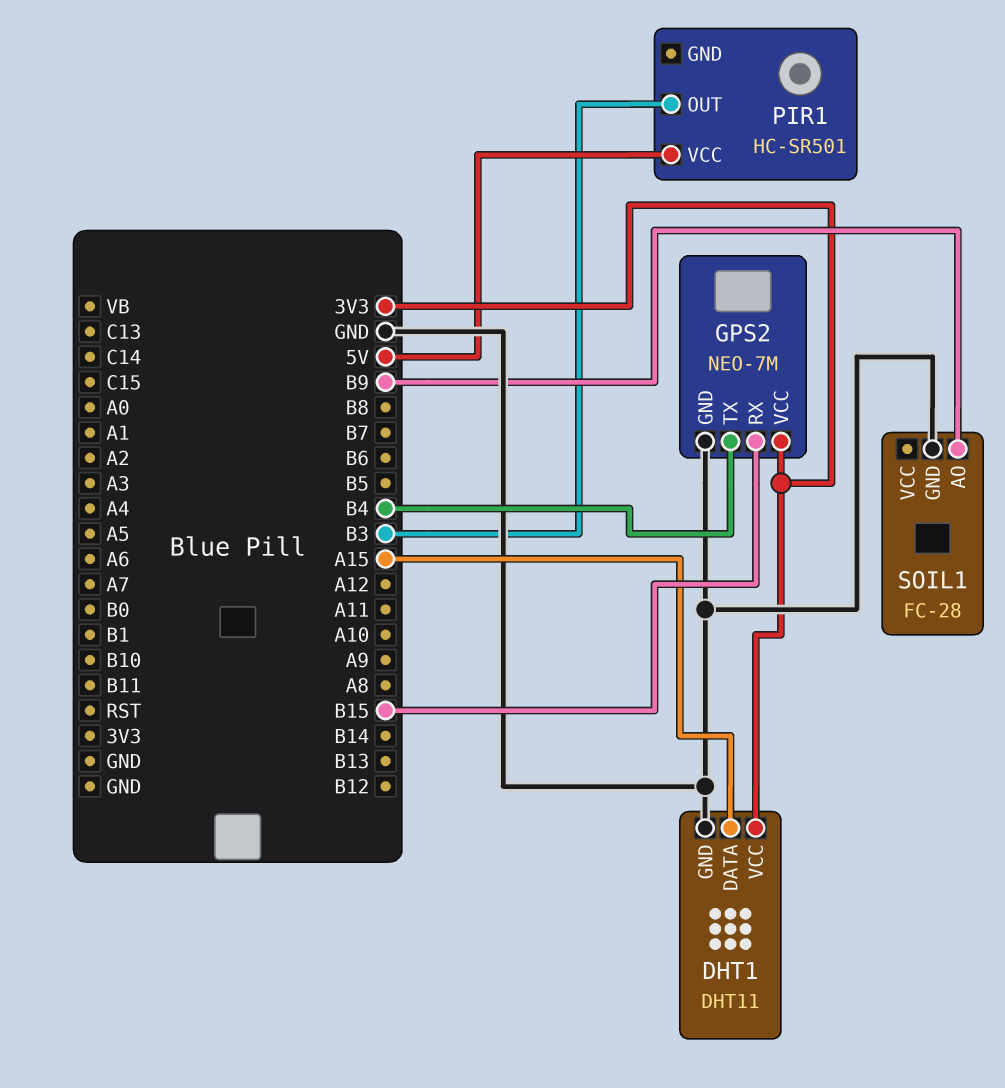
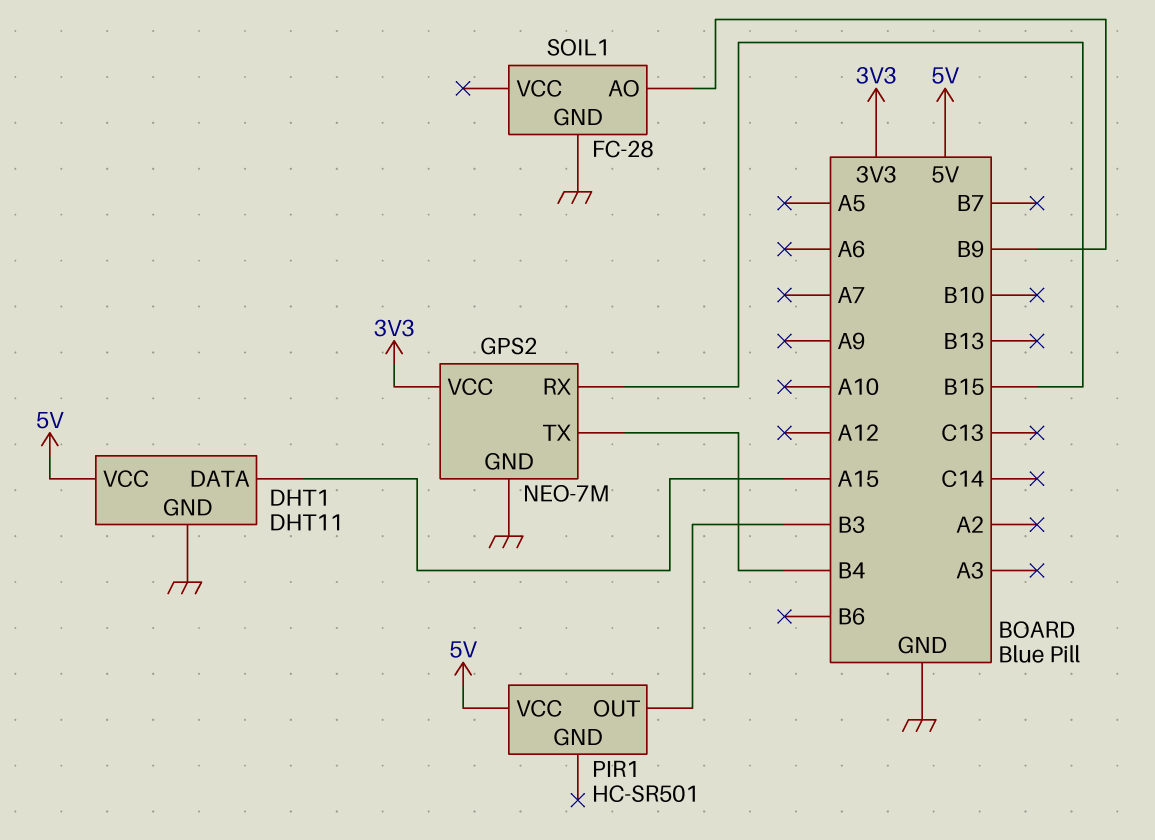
DHT1 pin VCC: 3V3 -> 5V

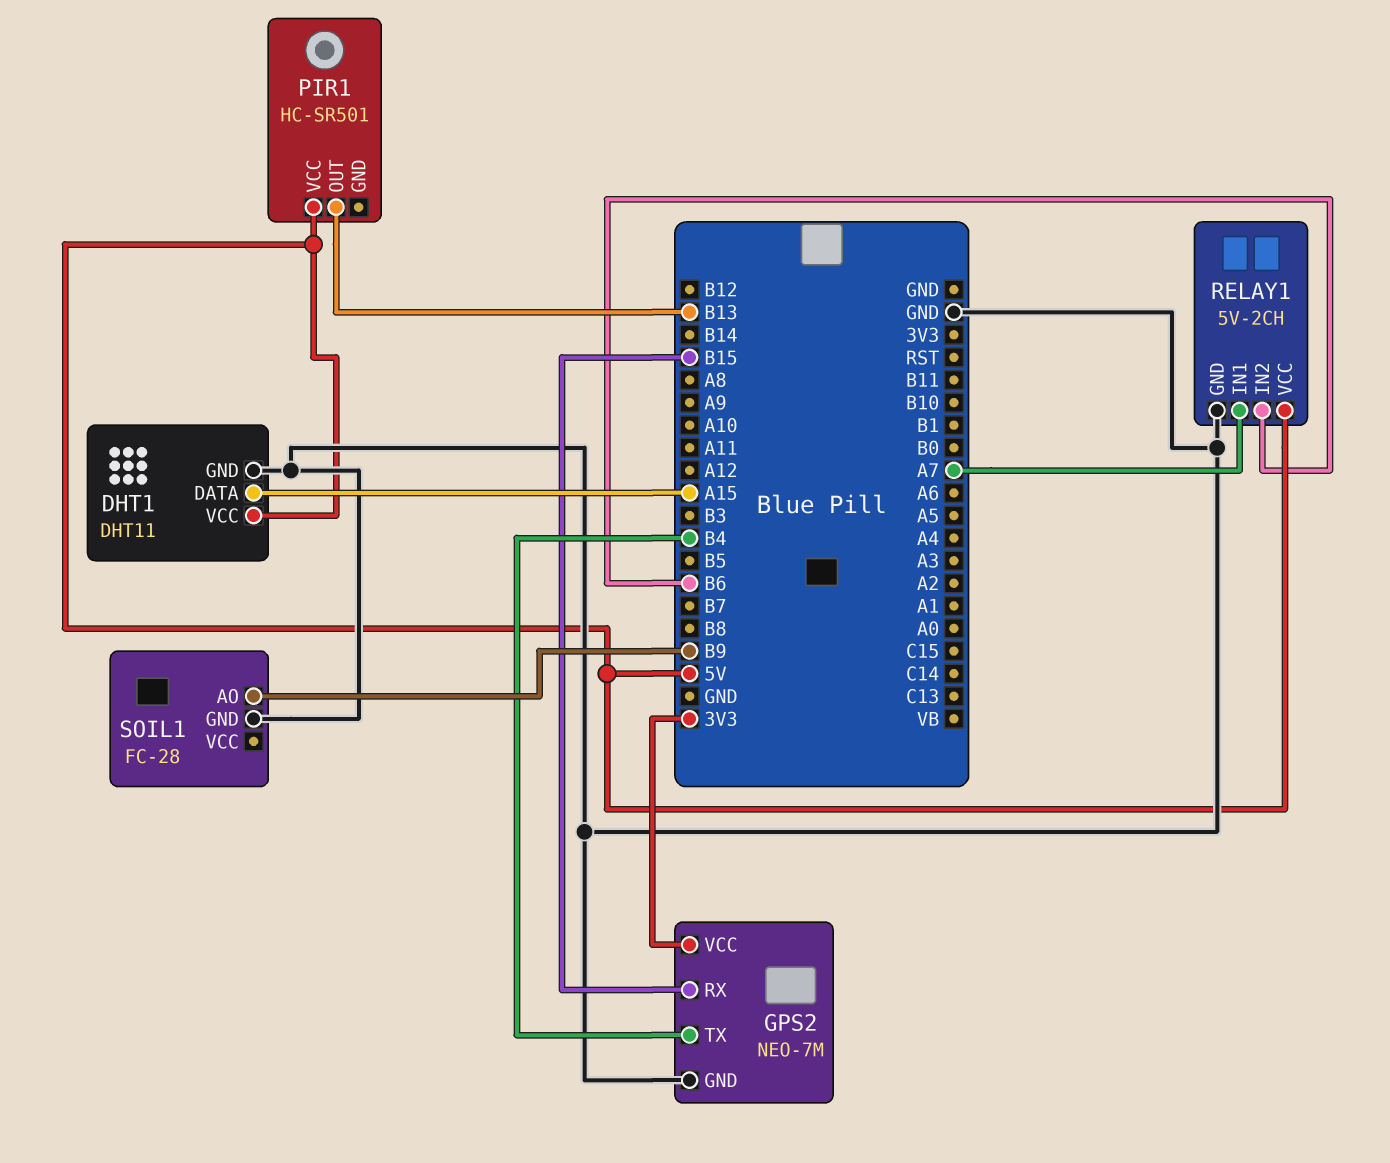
PIR1 pin OUT: B3 -> B13
RELAY1: none -> 5V-2CH
RELAY1 pin GND: none -> GND
RELAY1 pin IN1: none -> A7
RELAY1 pin IN2: none -> B6
RELAY1 pin VCC: none -> 5V

